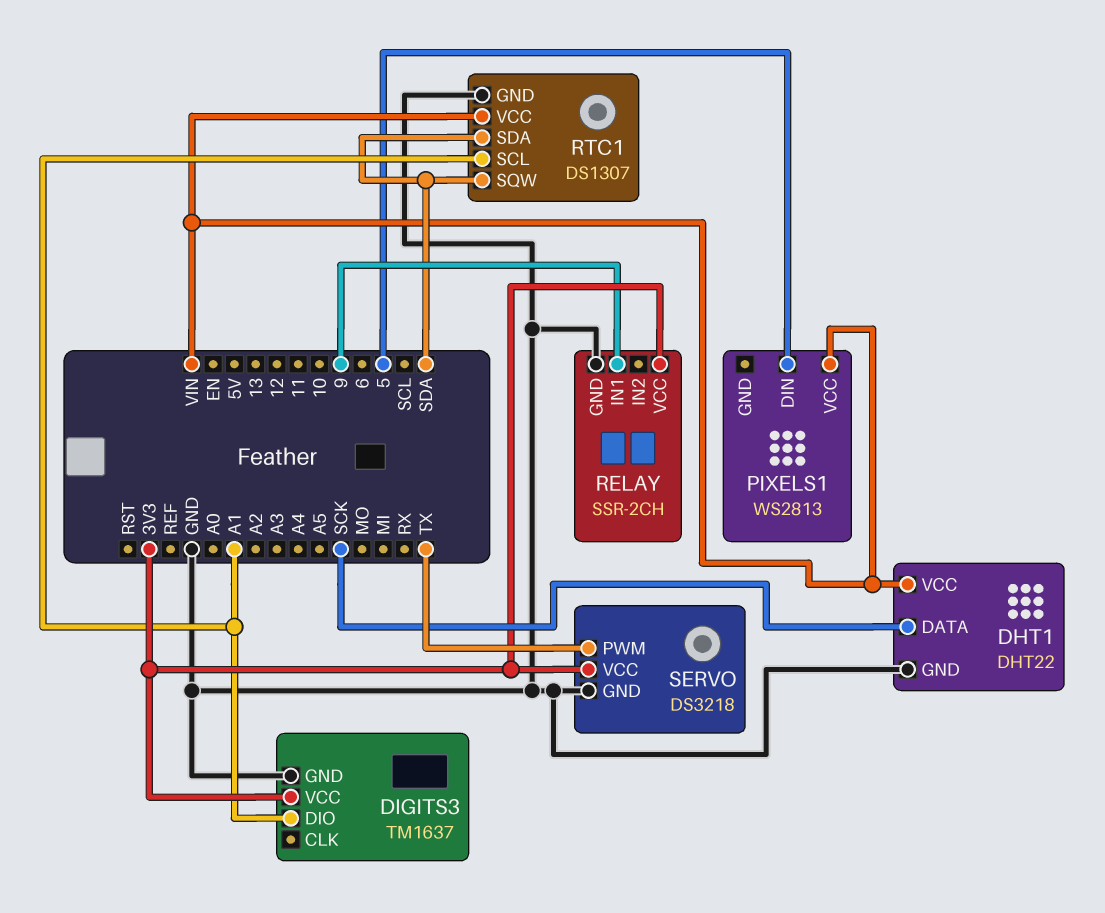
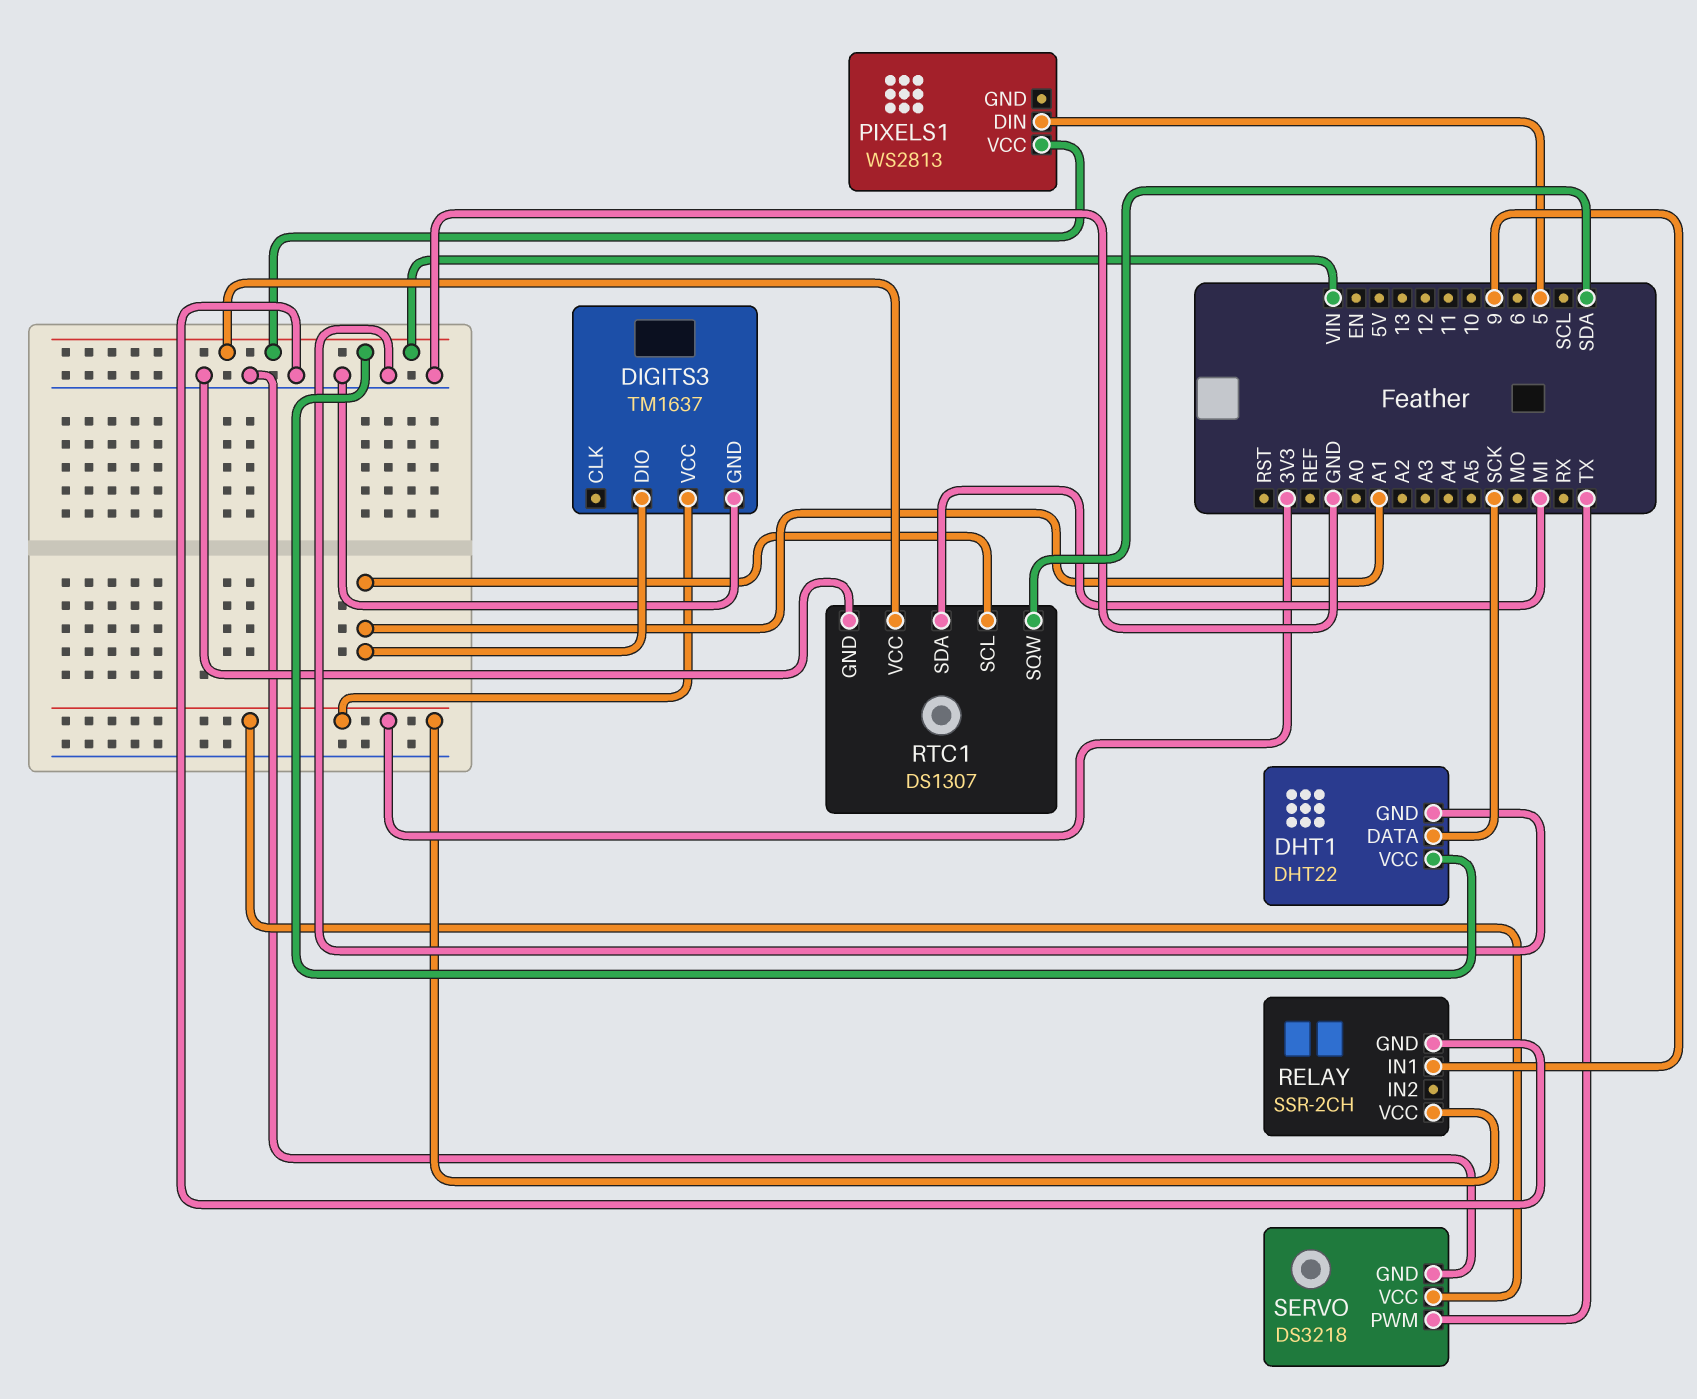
RTC1 pin SDA: SDA -> MI

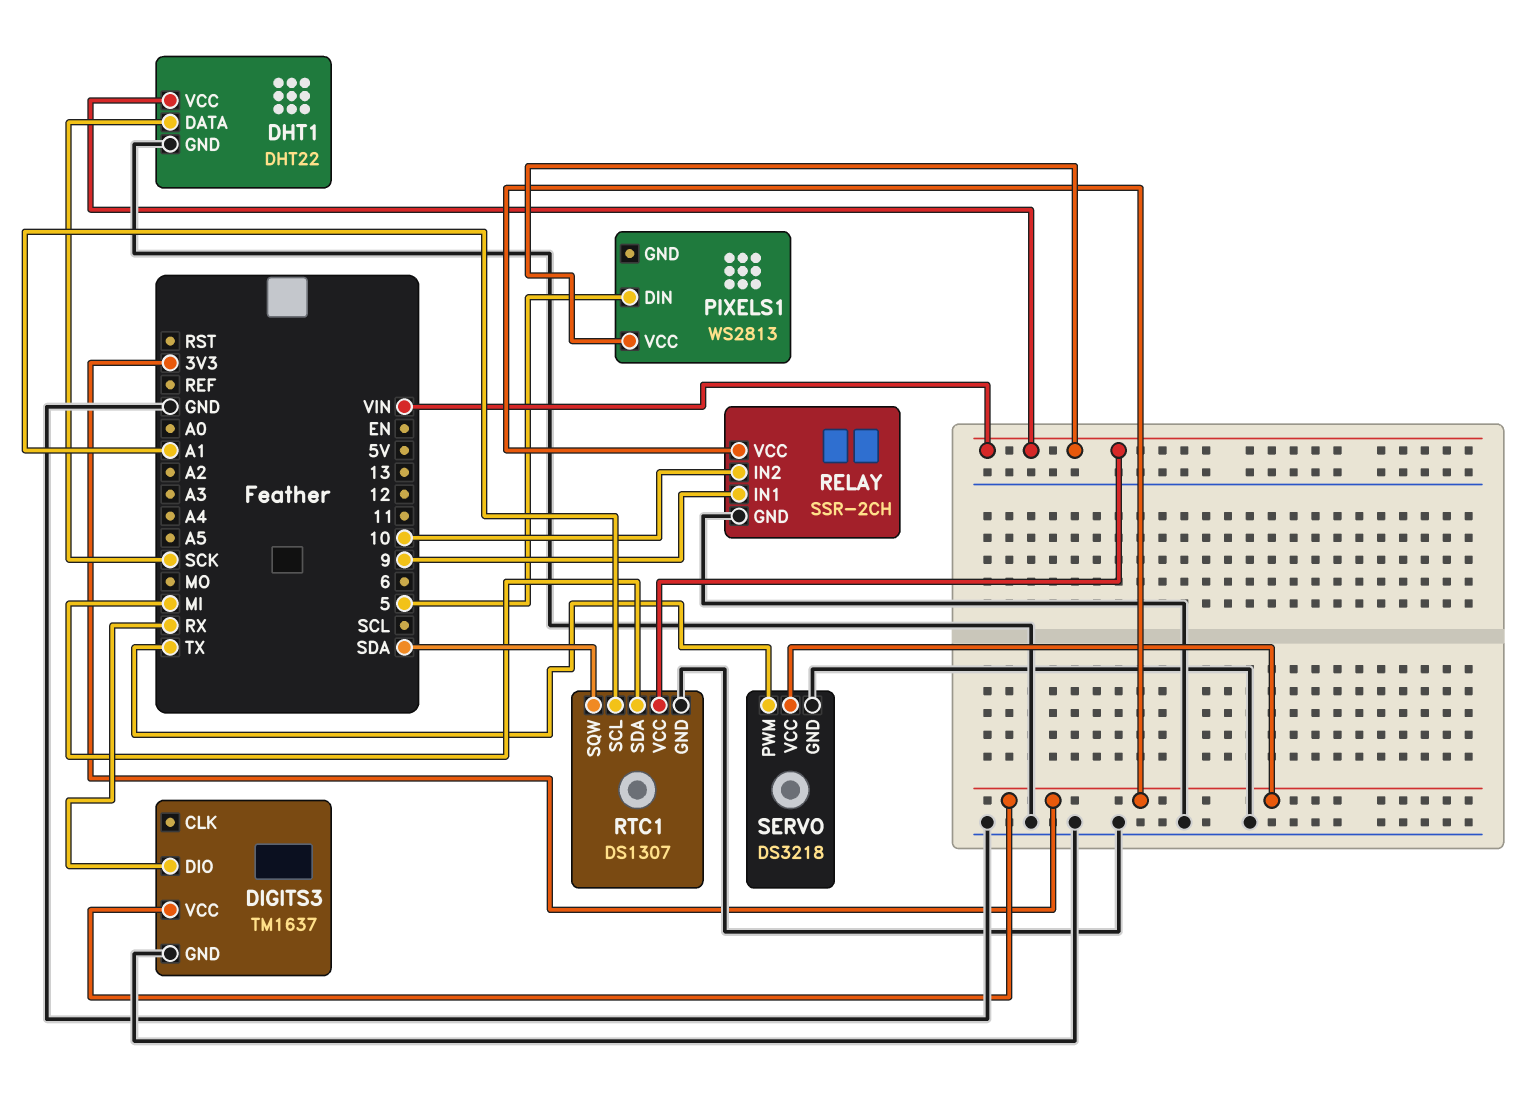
DIGITS3 pin DIO: A1 -> RX
RELAY pin IN2: none -> 10

